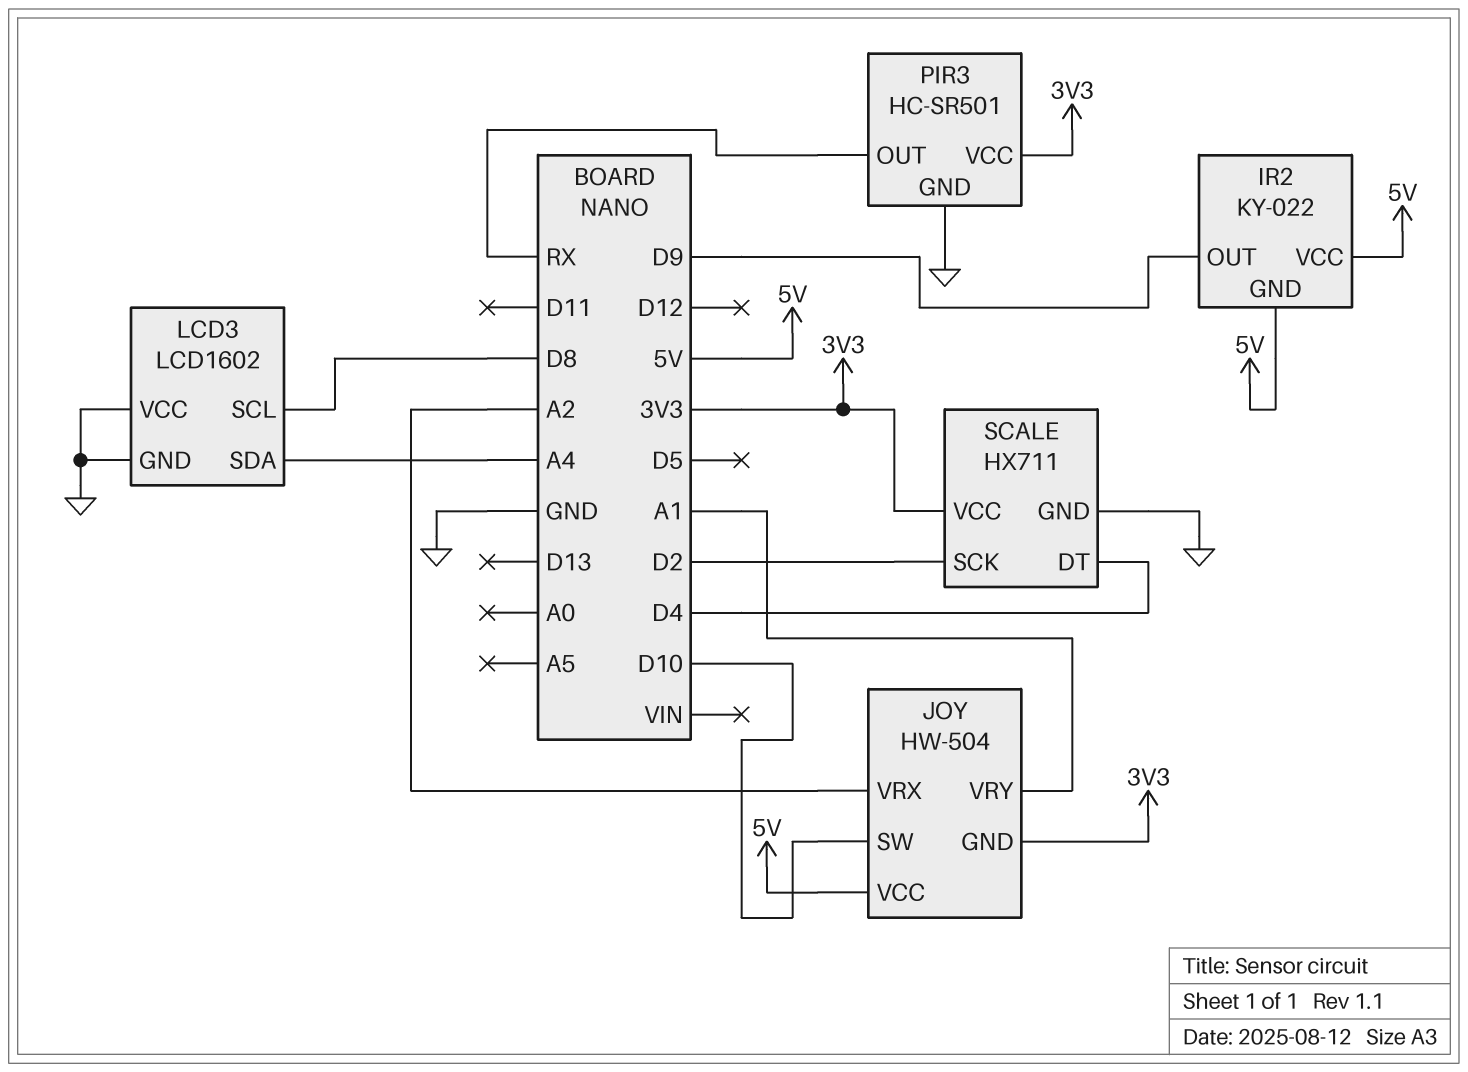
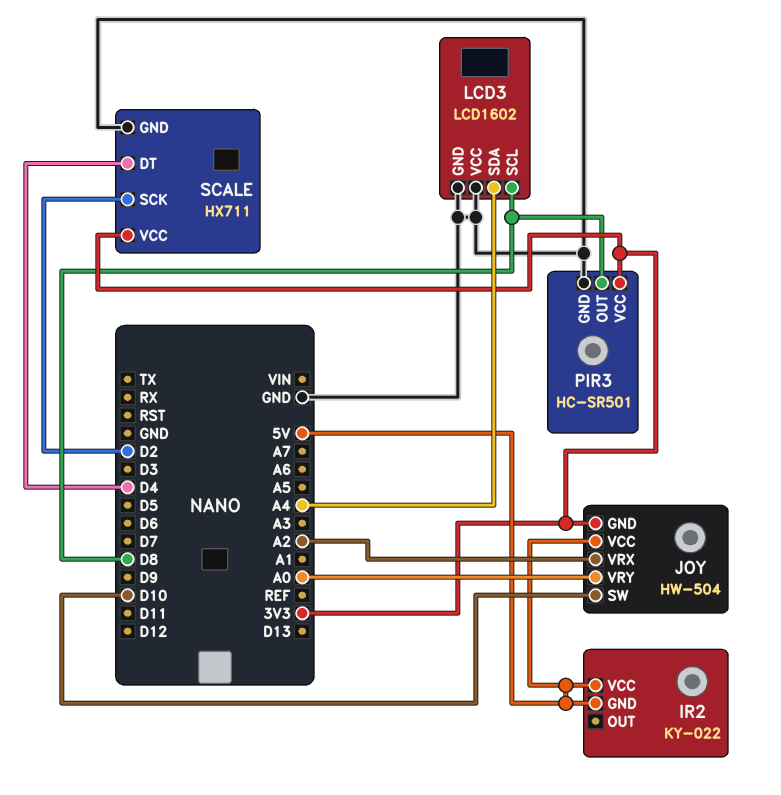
IR2 pin OUT: D9 -> none
JOY pin VRY: A1 -> A0
PIR3 pin OUT: RX -> D8

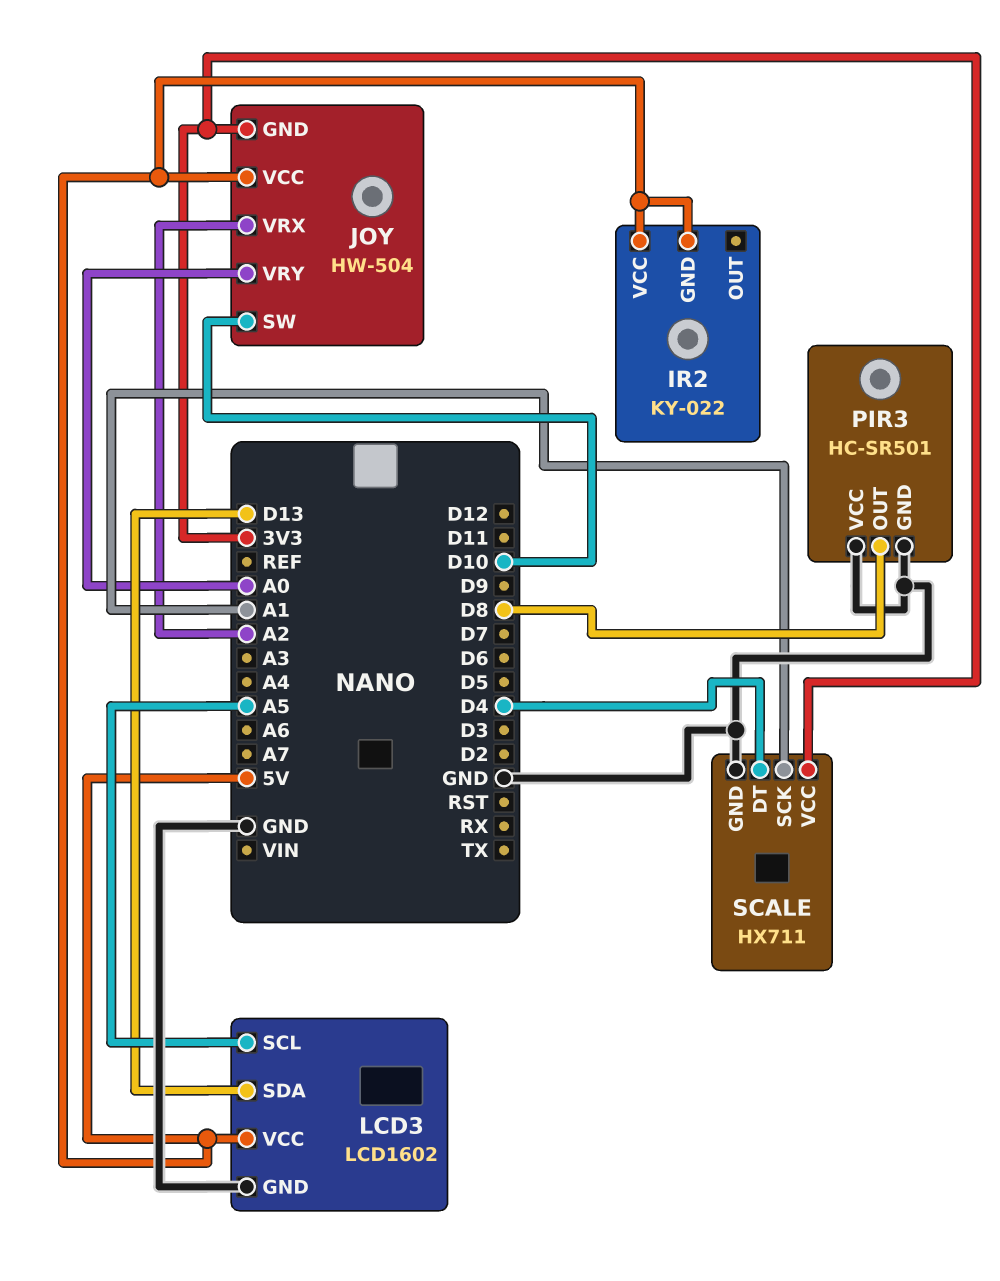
LCD3 pin SCL: D8 -> A5
LCD3 pin SDA: A4 -> D13
LCD3 pin VCC: GND -> 5V
PIR3 pin VCC: 3V3 -> GND
SCALE pin SCK: D2 -> A1

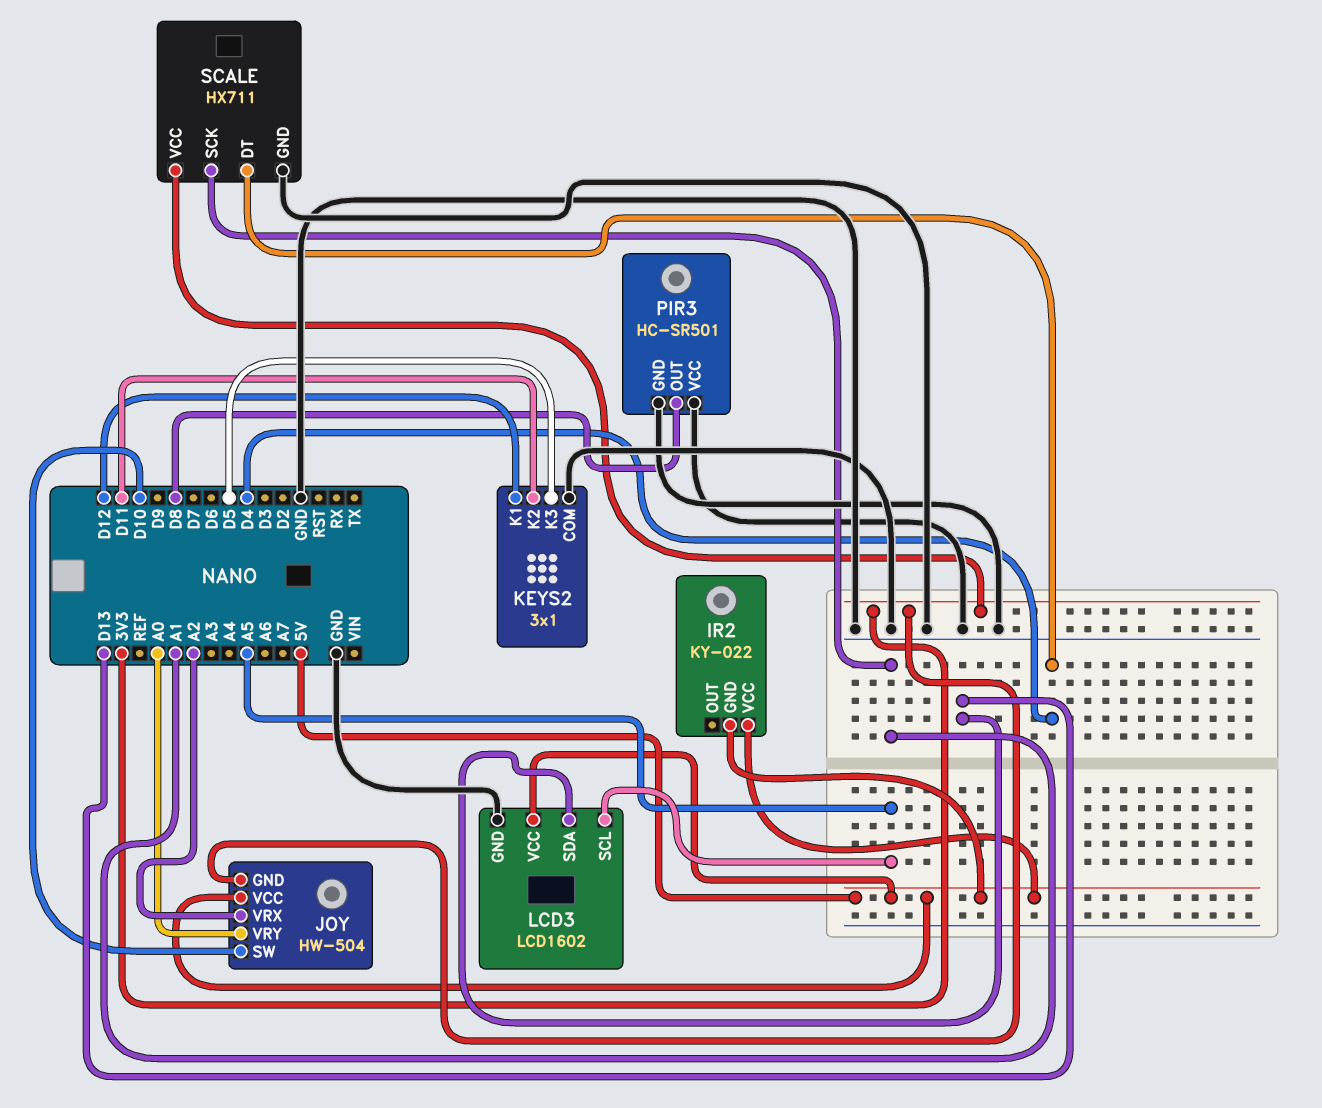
KEYS2: none -> 3x1
KEYS2 pin COM: none -> GND
KEYS2 pin K1: none -> D12
KEYS2 pin K2: none -> D11
KEYS2 pin K3: none -> D5

